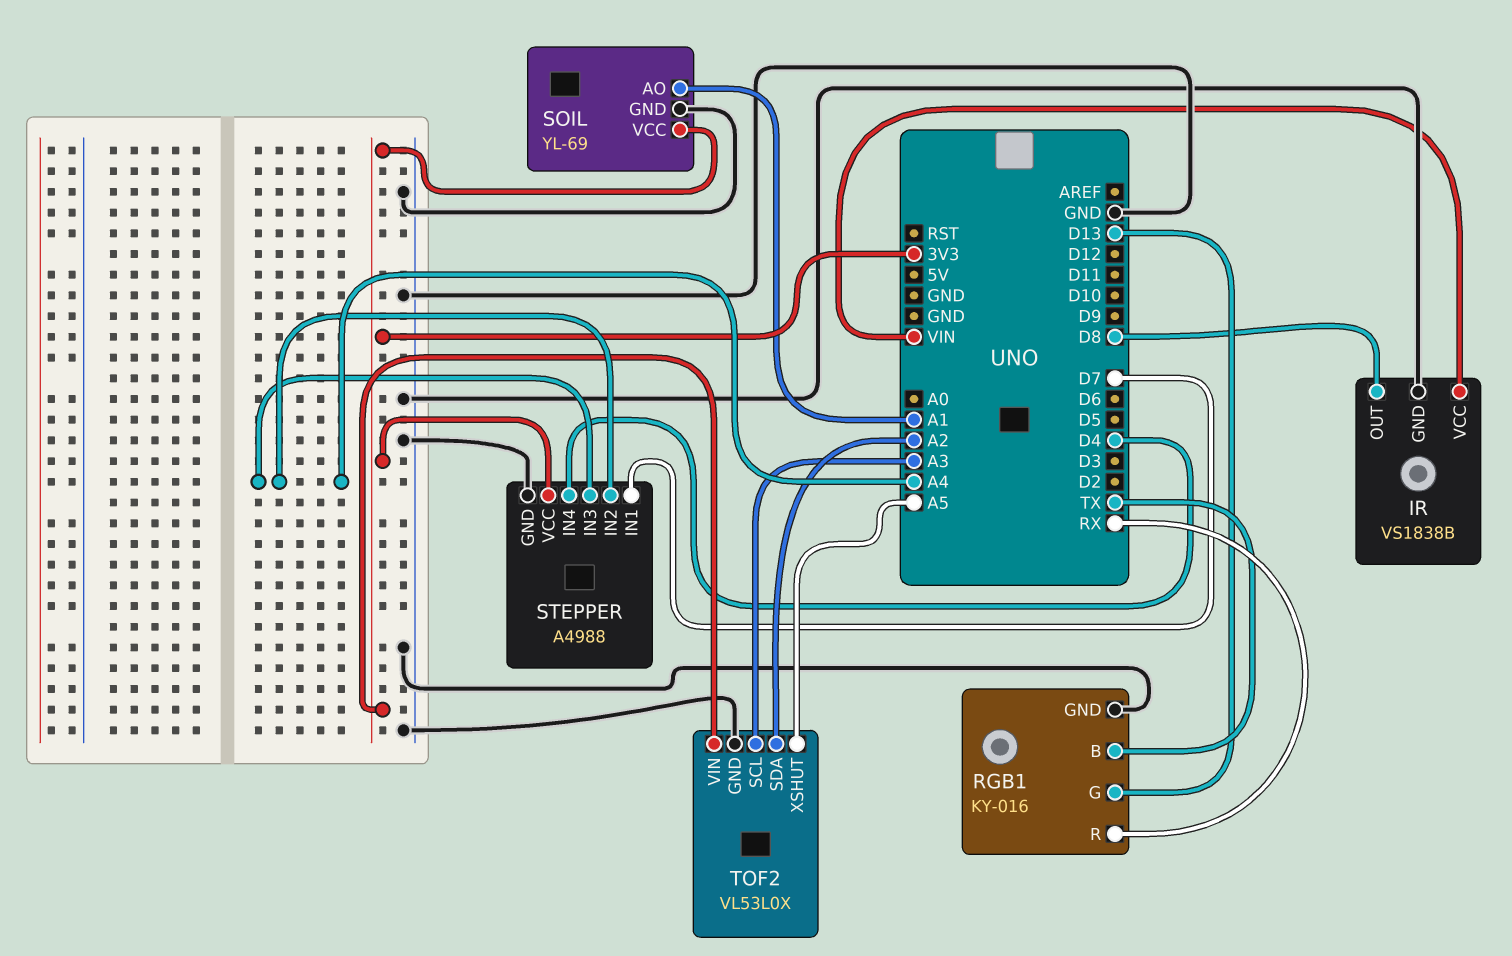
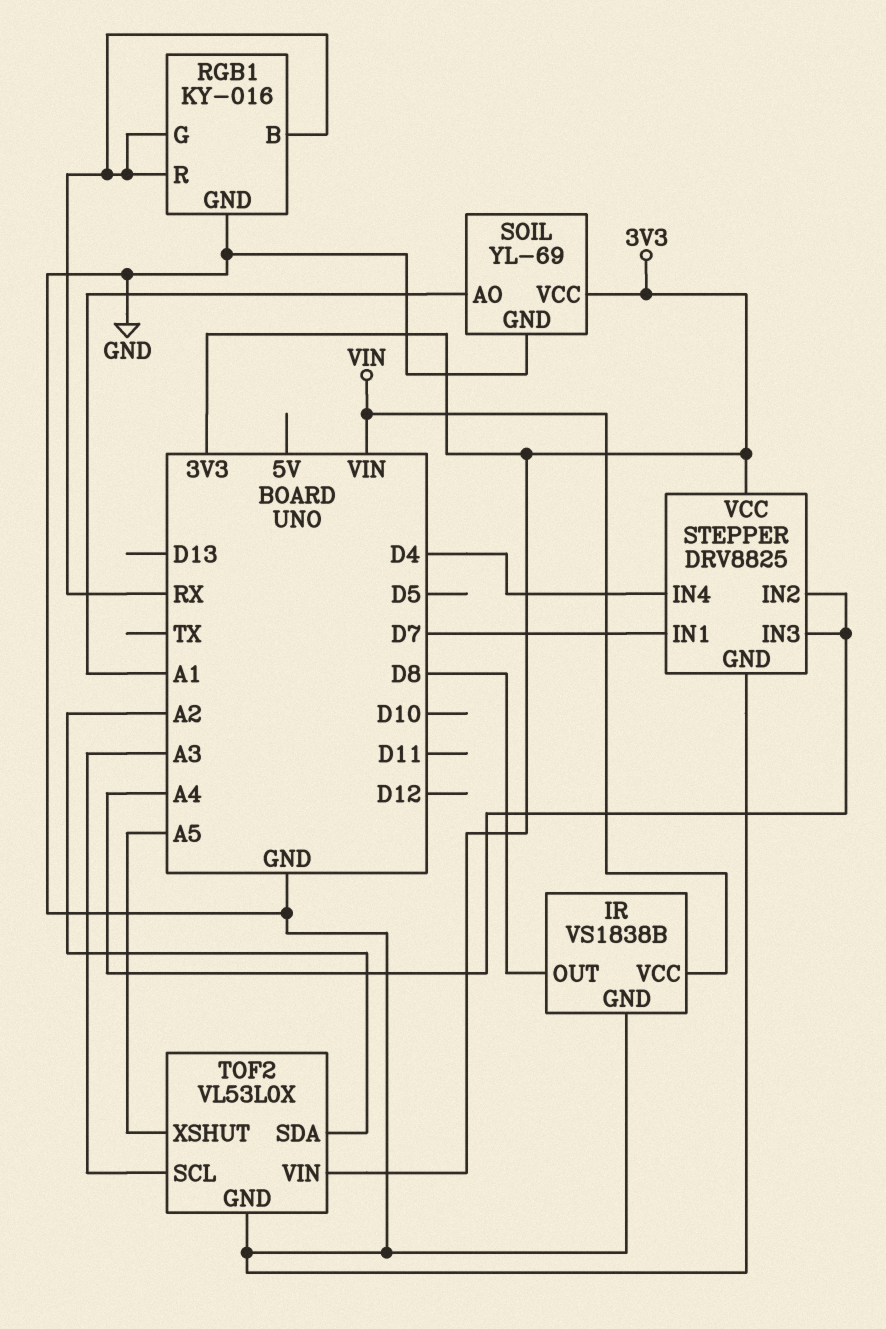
RGB1 pin B: TX -> RX
RGB1 pin G: D13 -> RX
STEPPER: A4988 -> DRV8825

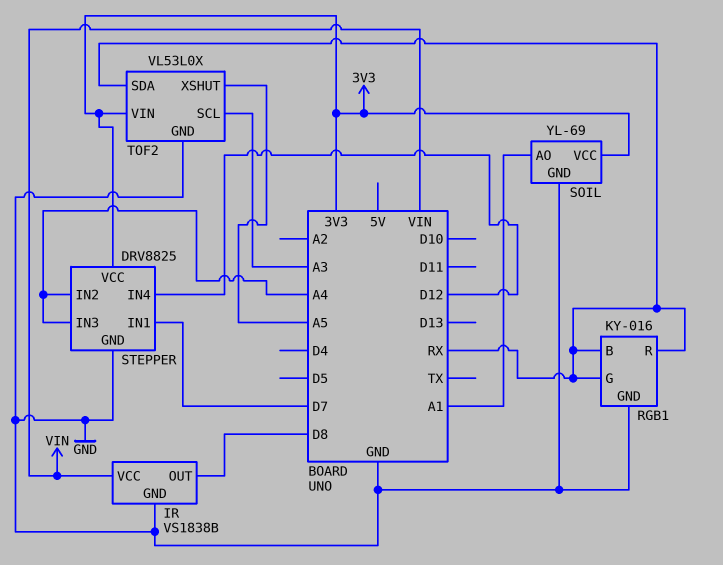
STEPPER pin IN4: D4 -> D12
TOF2 pin SDA: A2 -> RX

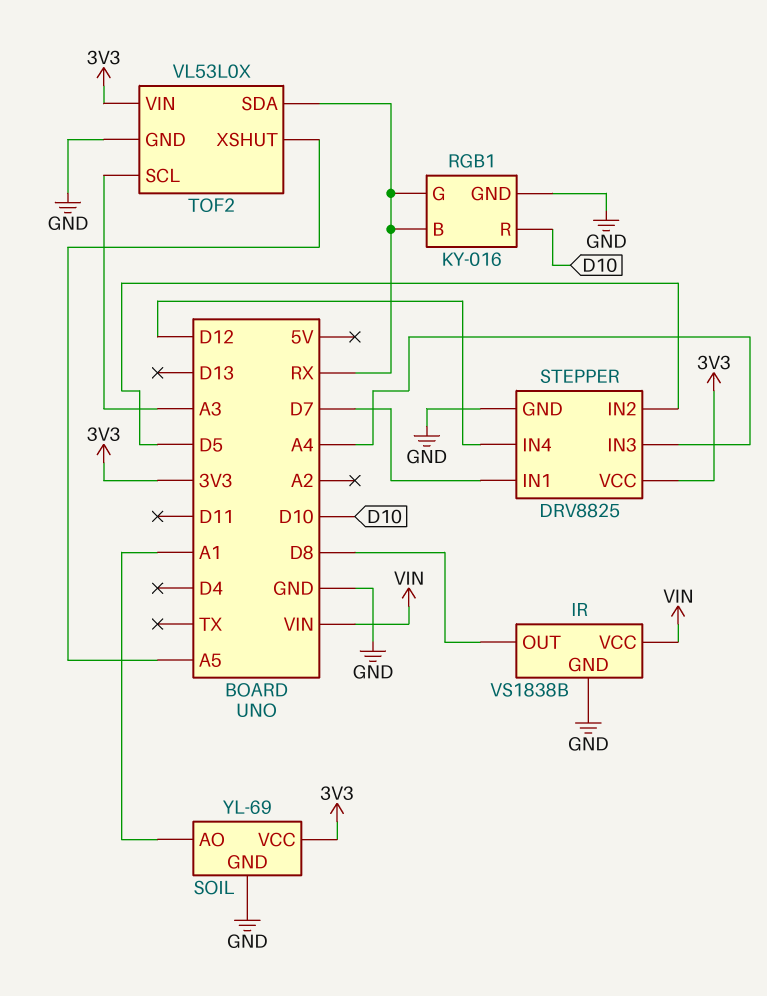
RGB1 pin R: RX -> D10
STEPPER pin IN2: A4 -> D5

